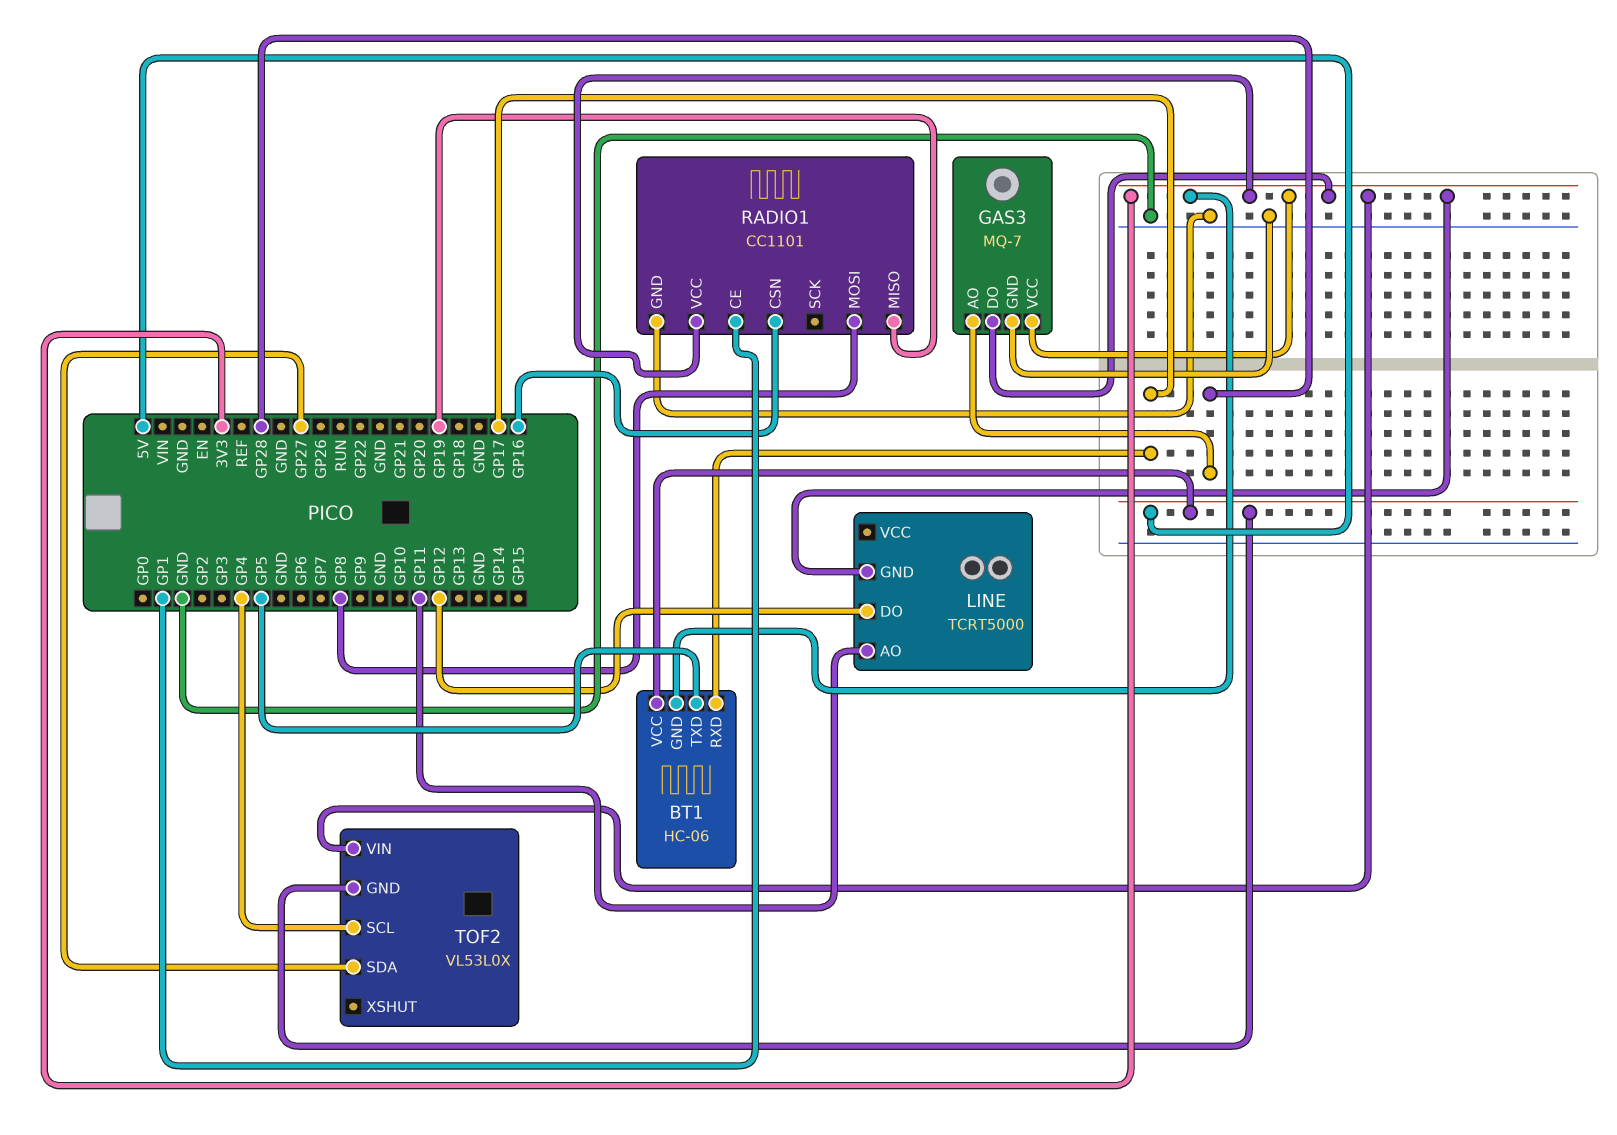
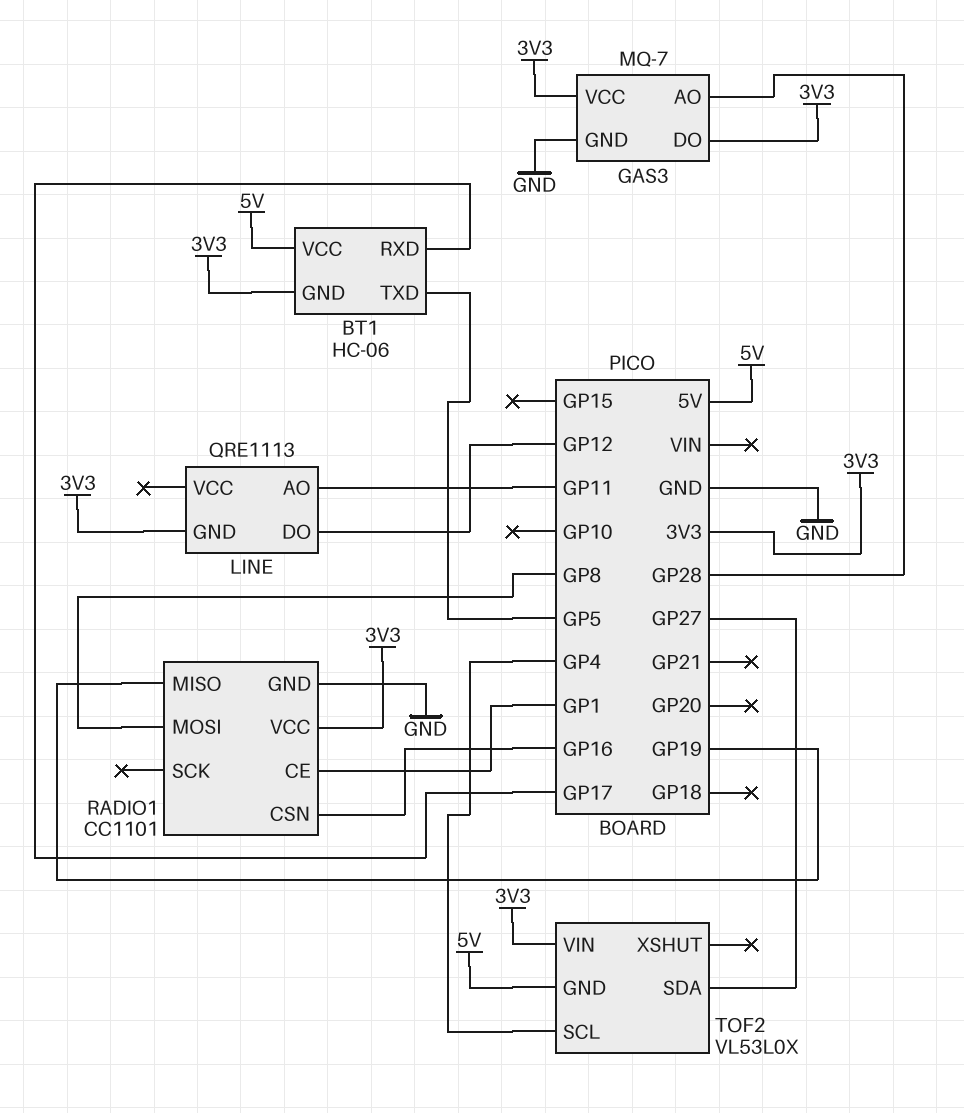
LINE: TCRT5000 -> QRE1113

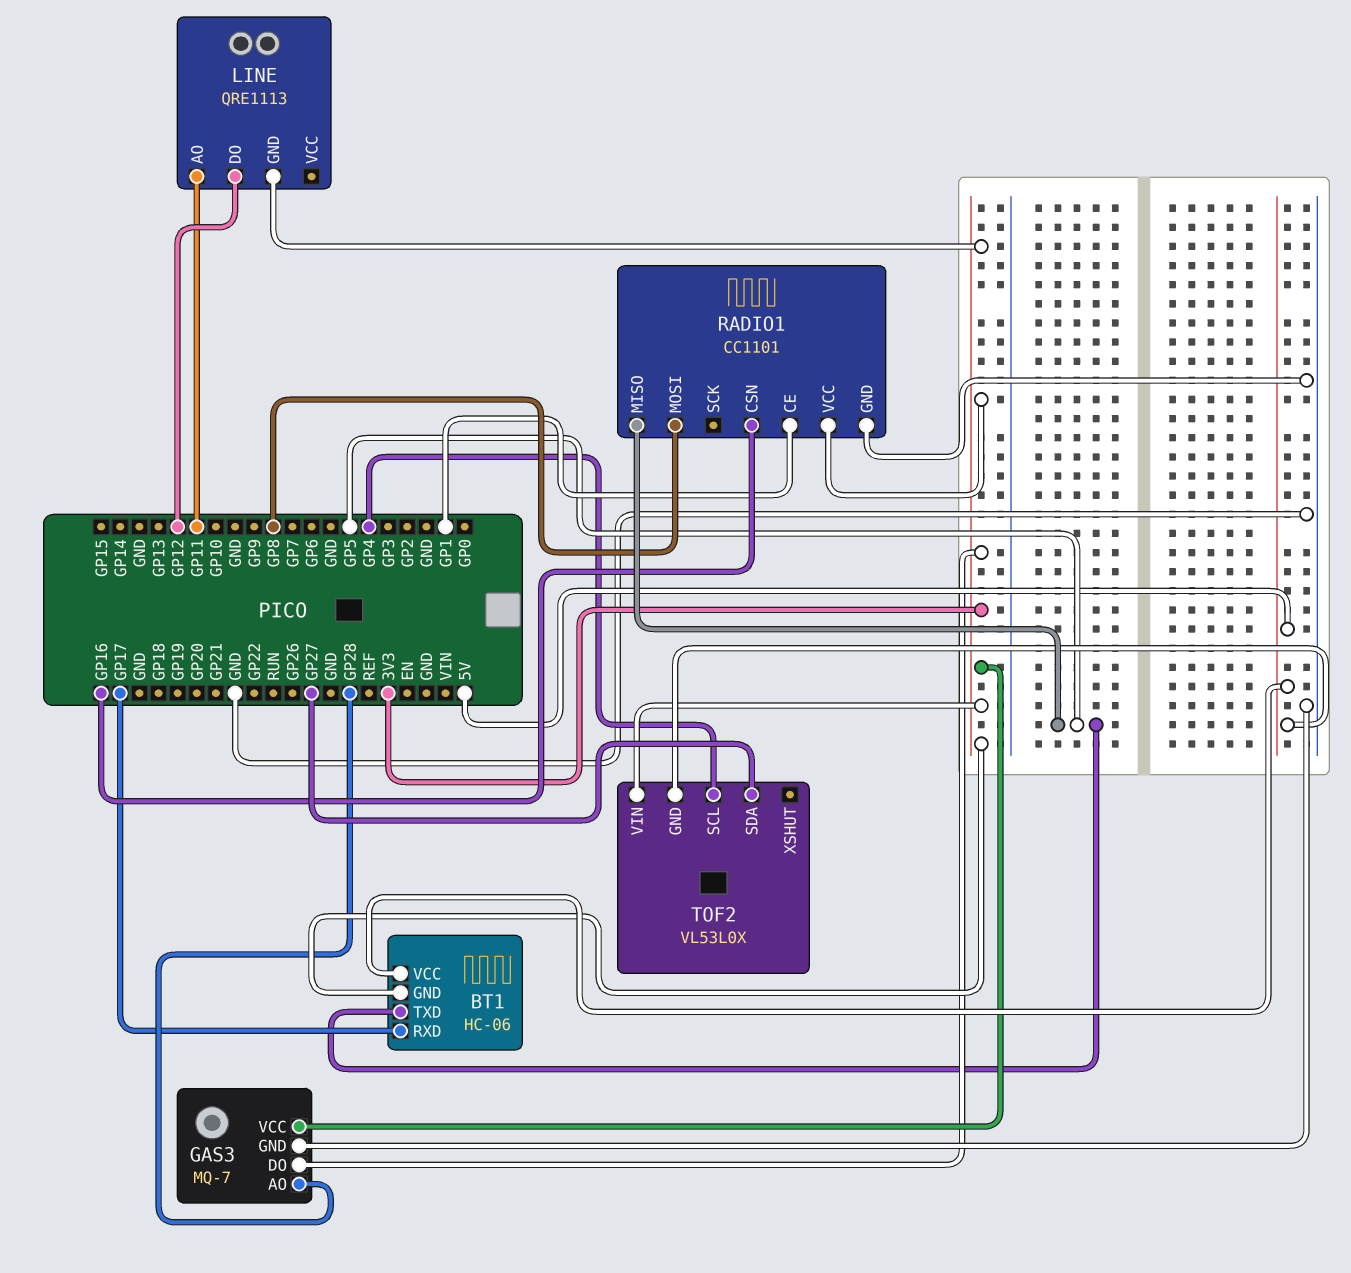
RADIO1 pin MISO: GP19 -> GP5

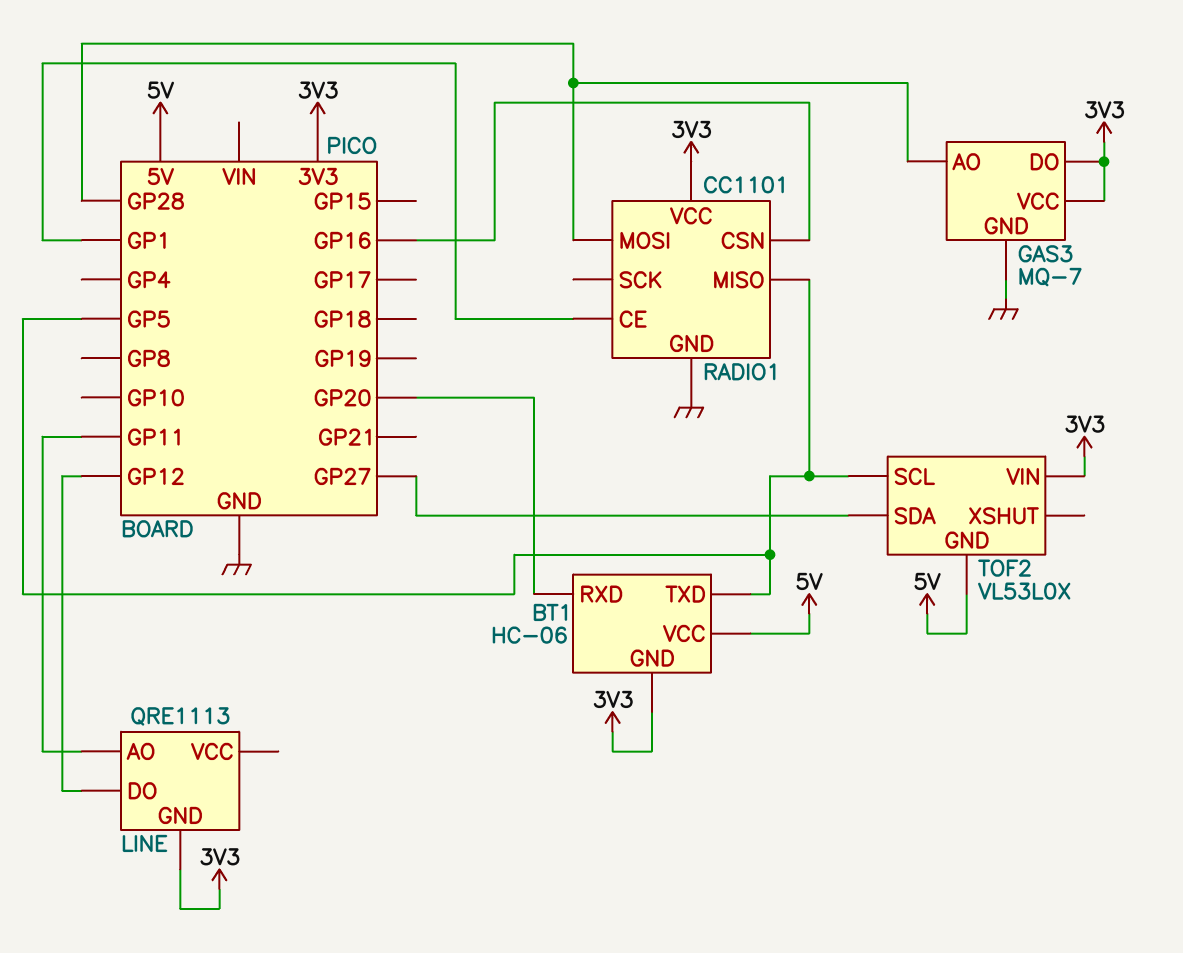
BT1 pin RXD: GP17 -> GP20
RADIO1 pin MOSI: GP8 -> GP28
TOF2 pin SCL: GP4 -> GP5

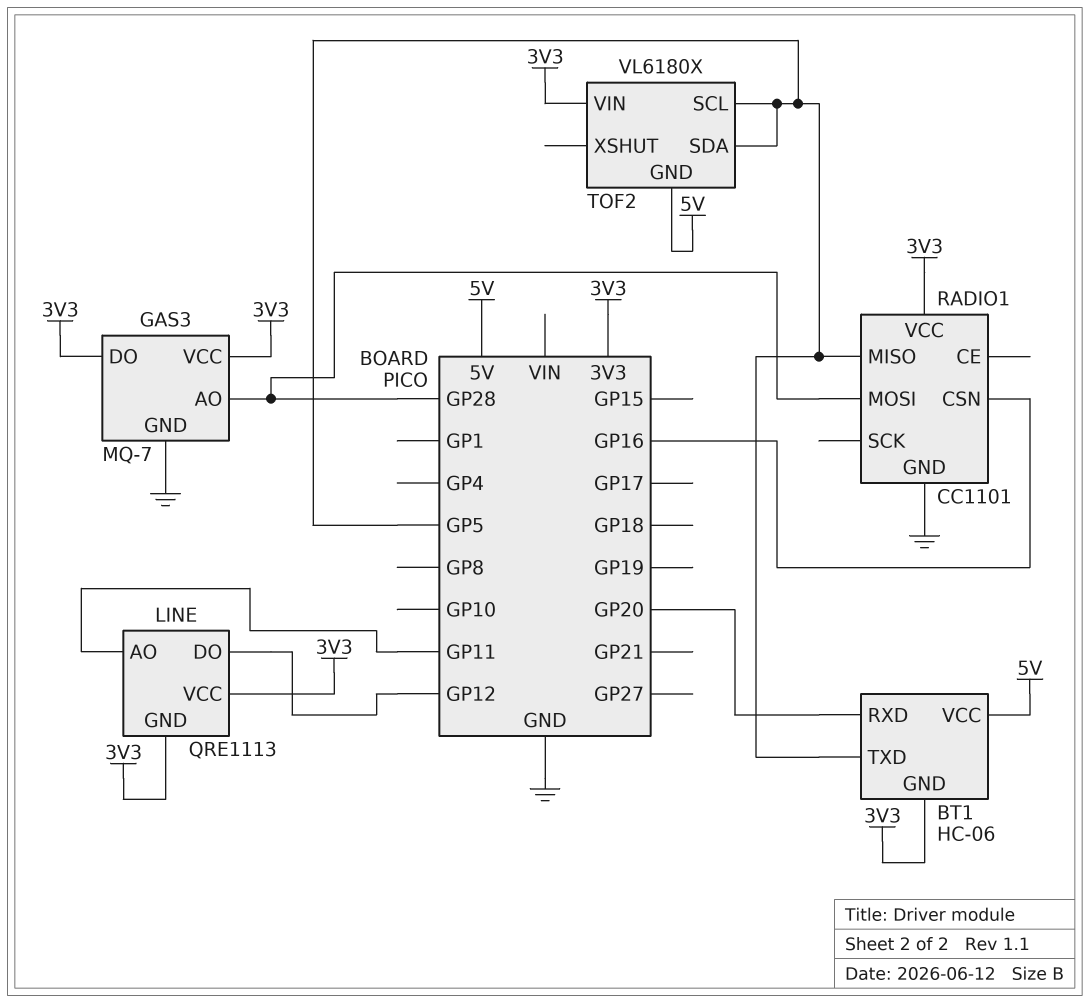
LINE pin VCC: none -> 3V3
RADIO1 pin CE: GP1 -> none
TOF2: VL53L0X -> VL6180X
TOF2 pin SDA: GP27 -> GP5

